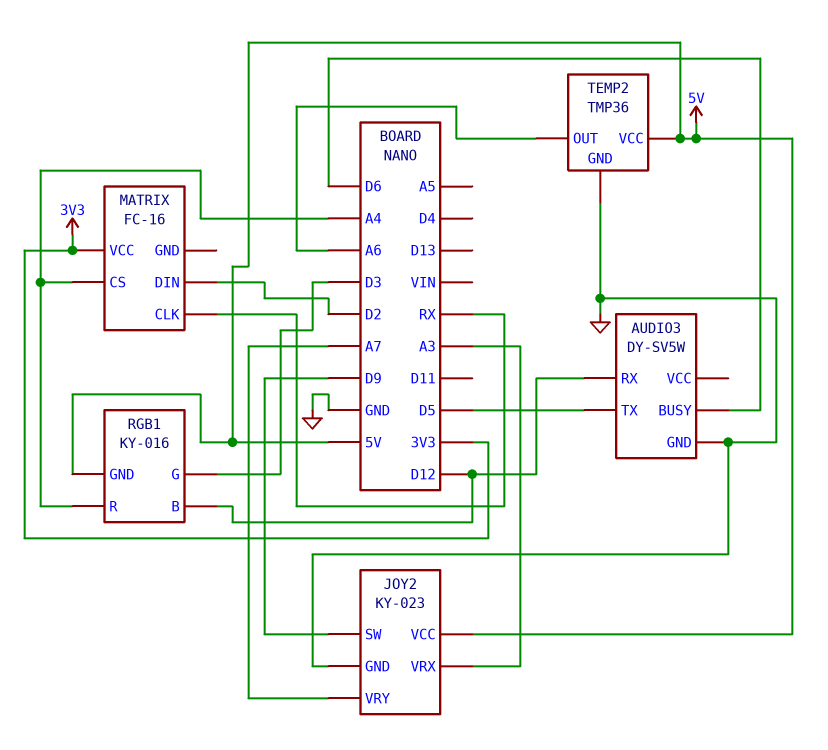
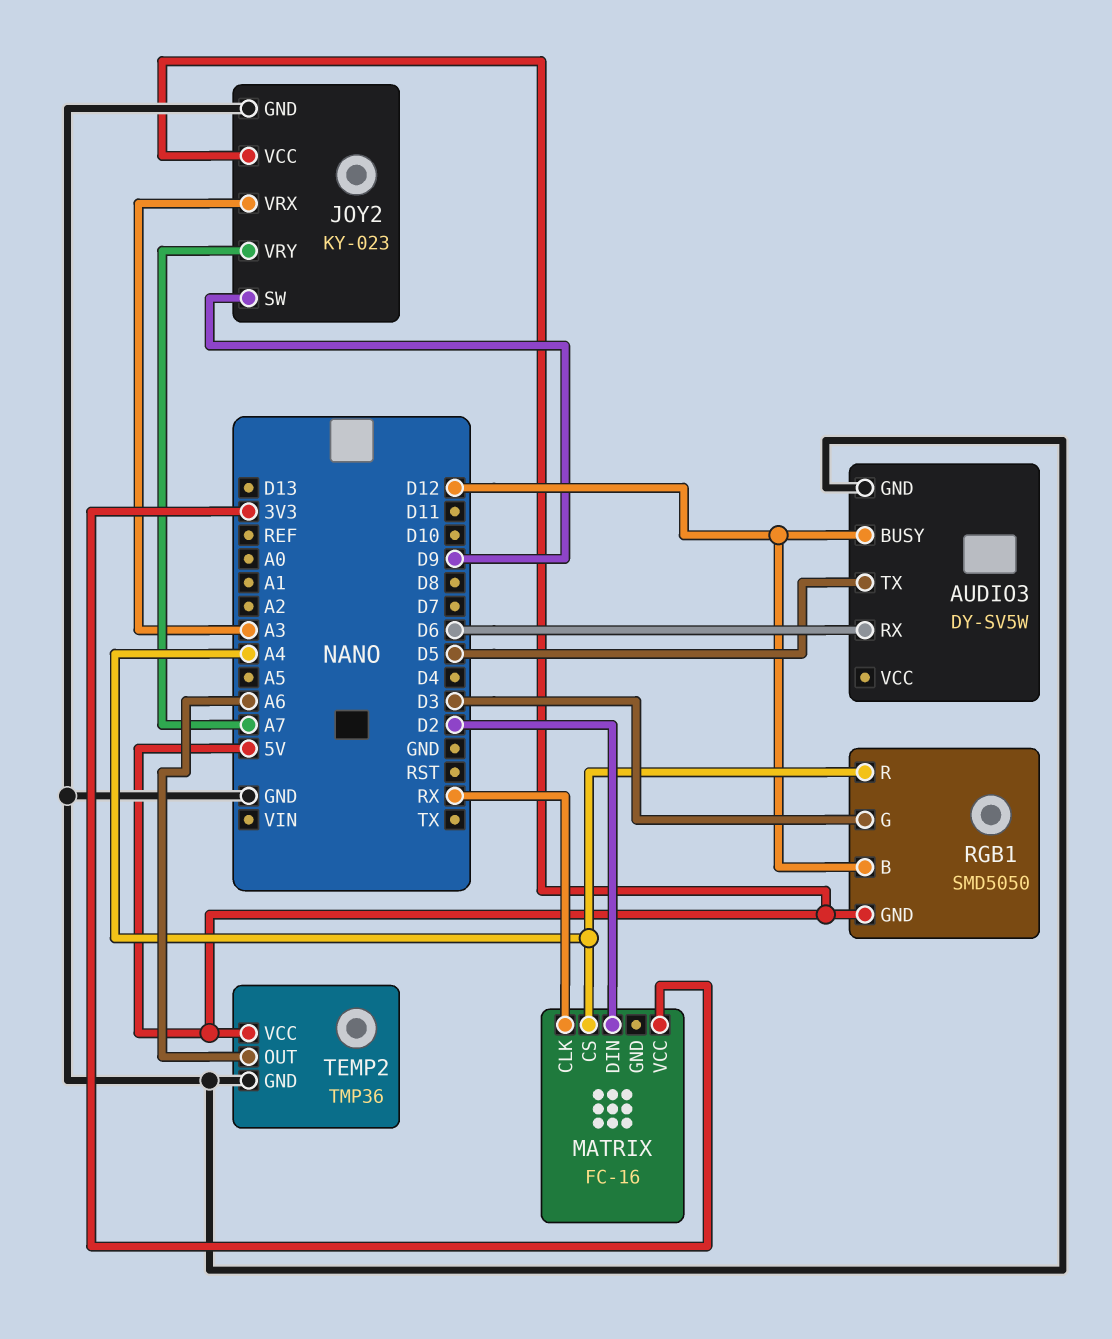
AUDIO3 pin BUSY: D6 -> D12
AUDIO3 pin RX: D12 -> D6
RGB1: KY-016 -> SMD5050

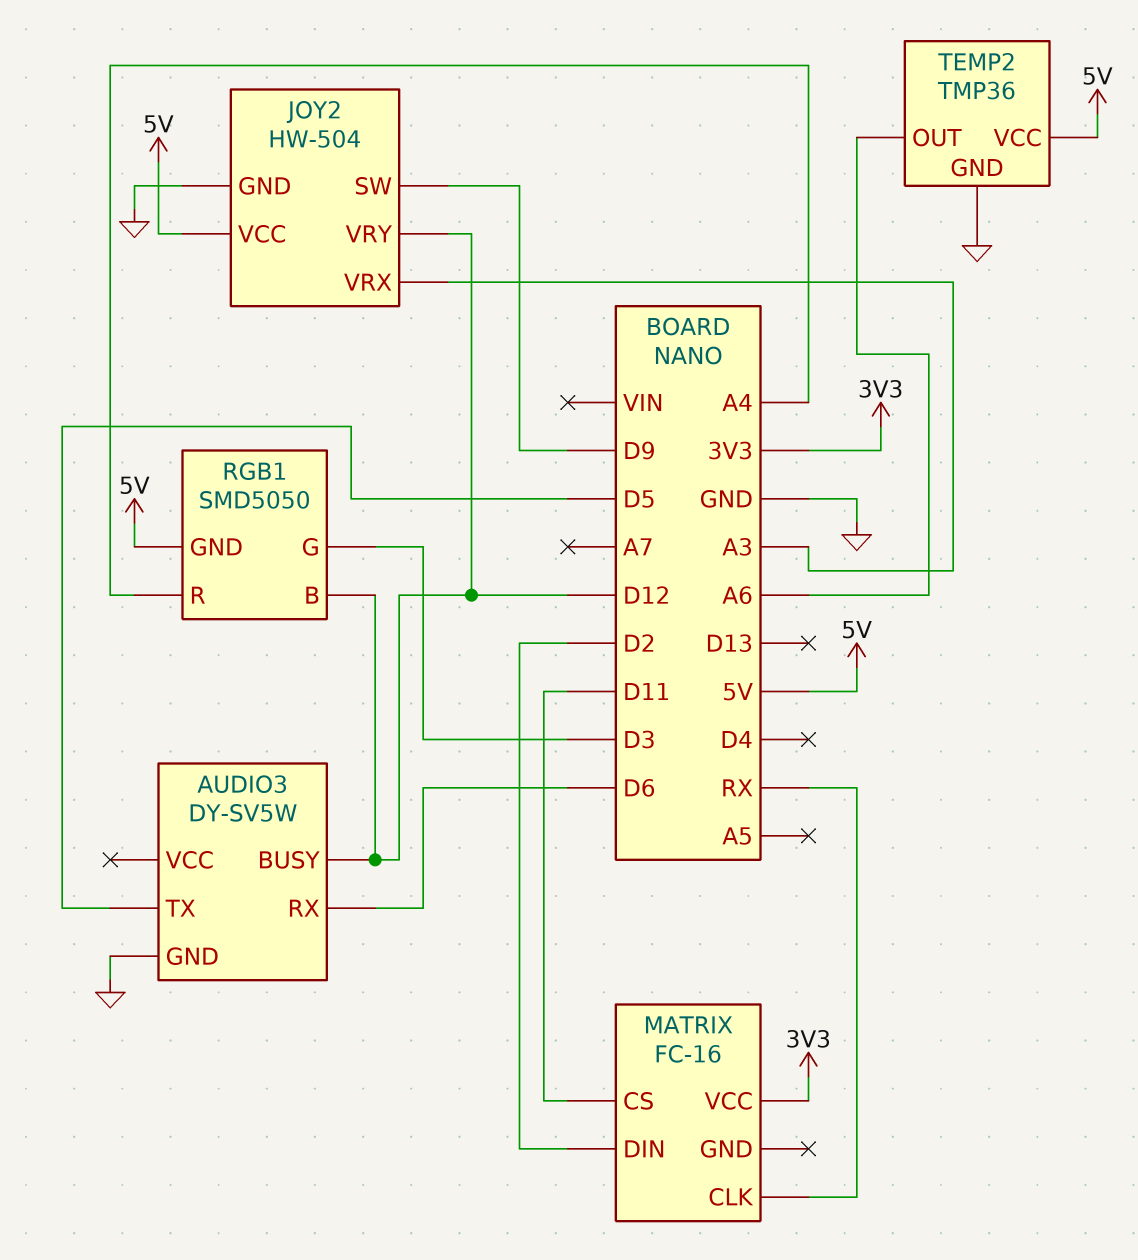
JOY2: KY-023 -> HW-504
JOY2 pin VRY: A7 -> D12
MATRIX pin CS: A4 -> D11

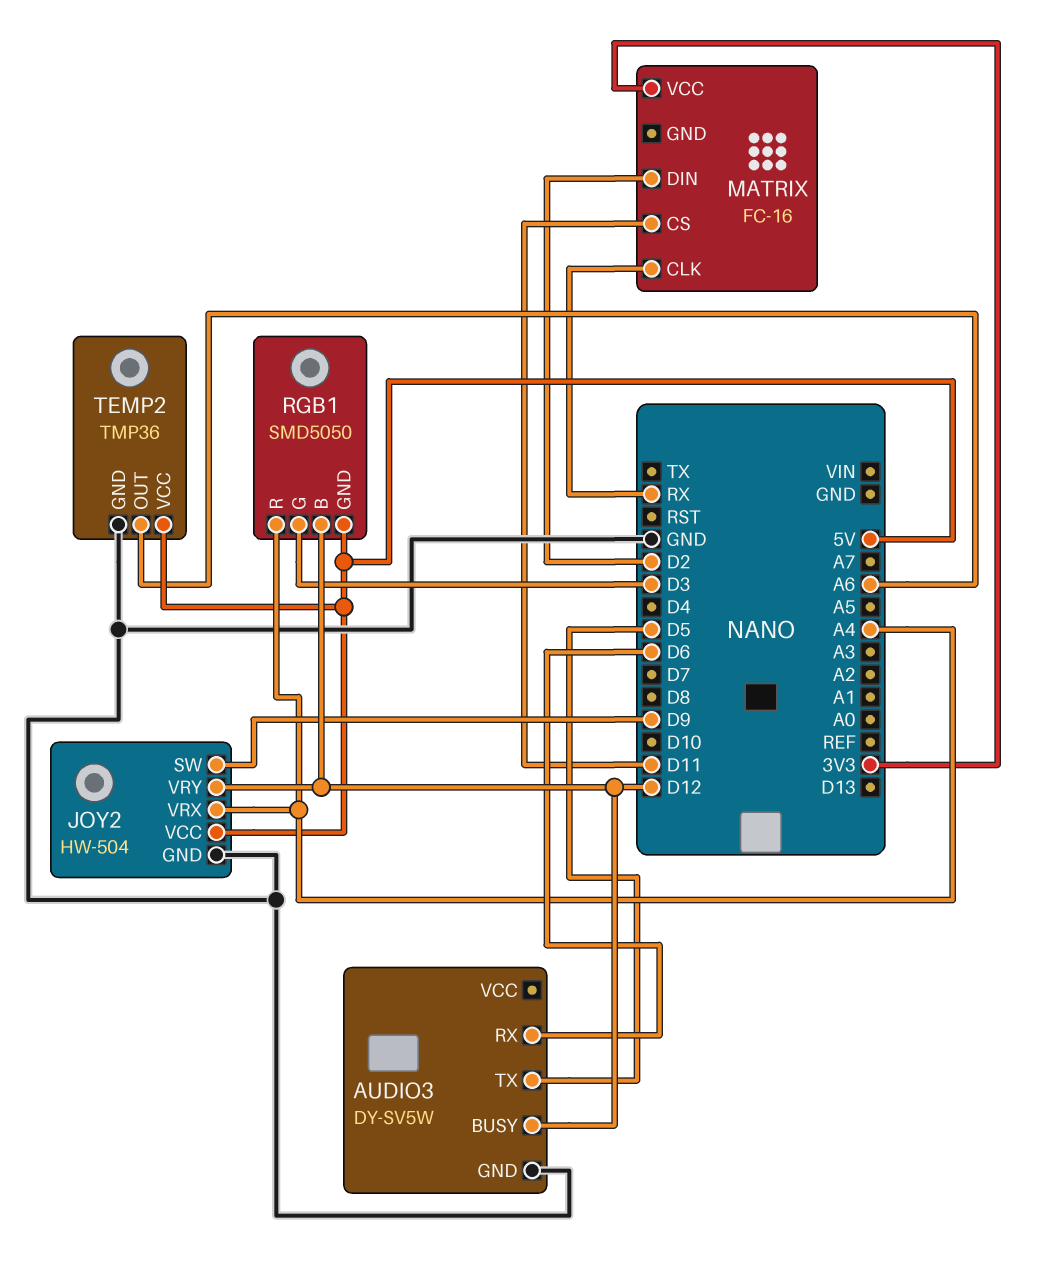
JOY2 pin VRX: A3 -> A4

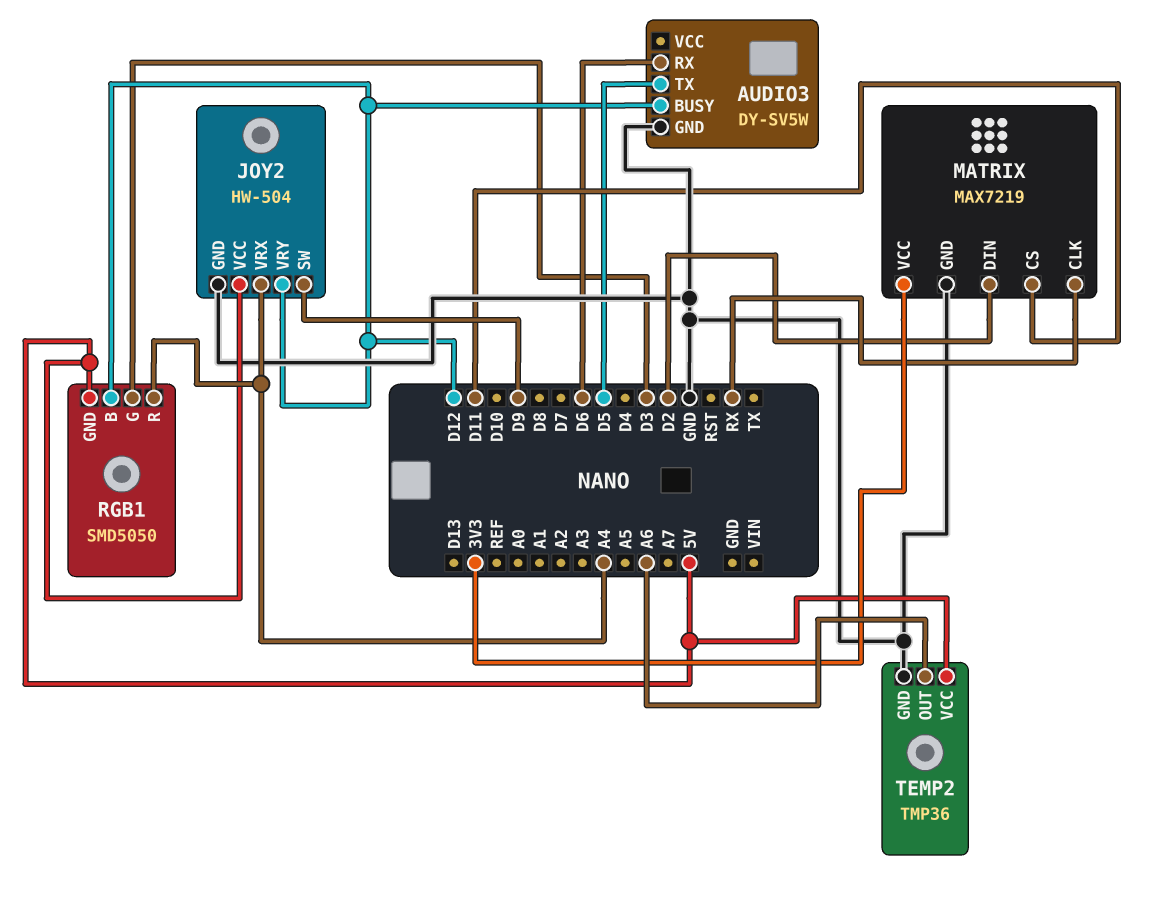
MATRIX: FC-16 -> MAX7219
MATRIX pin GND: none -> GND

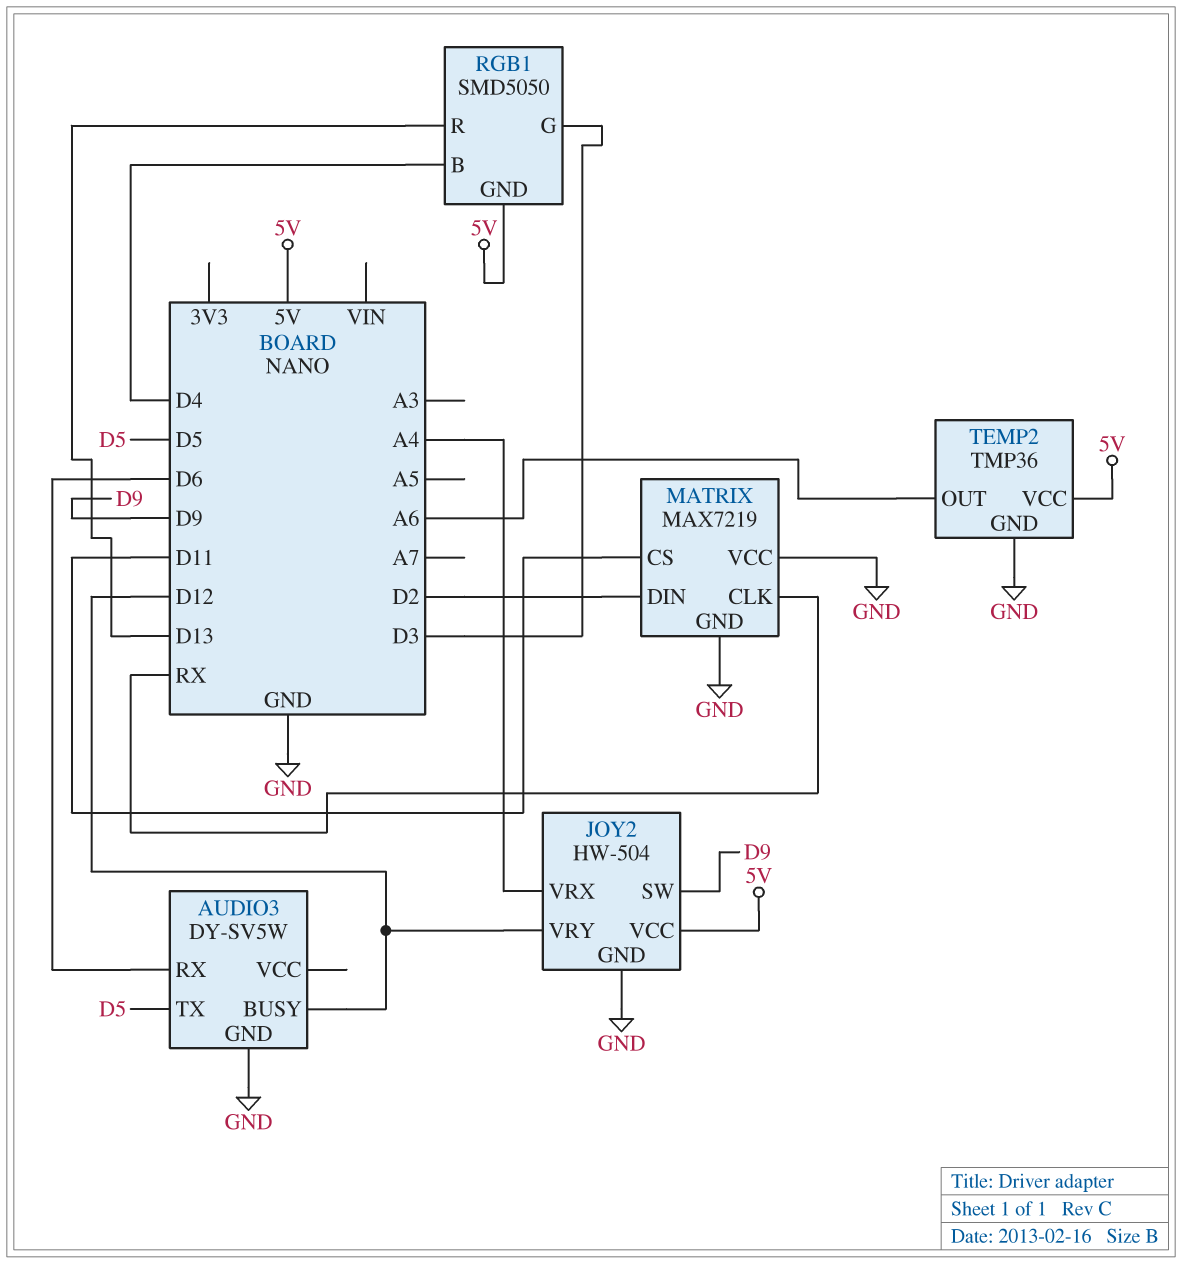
MATRIX pin VCC: 3V3 -> GND
RGB1 pin B: D12 -> D4
RGB1 pin R: A4 -> D13

